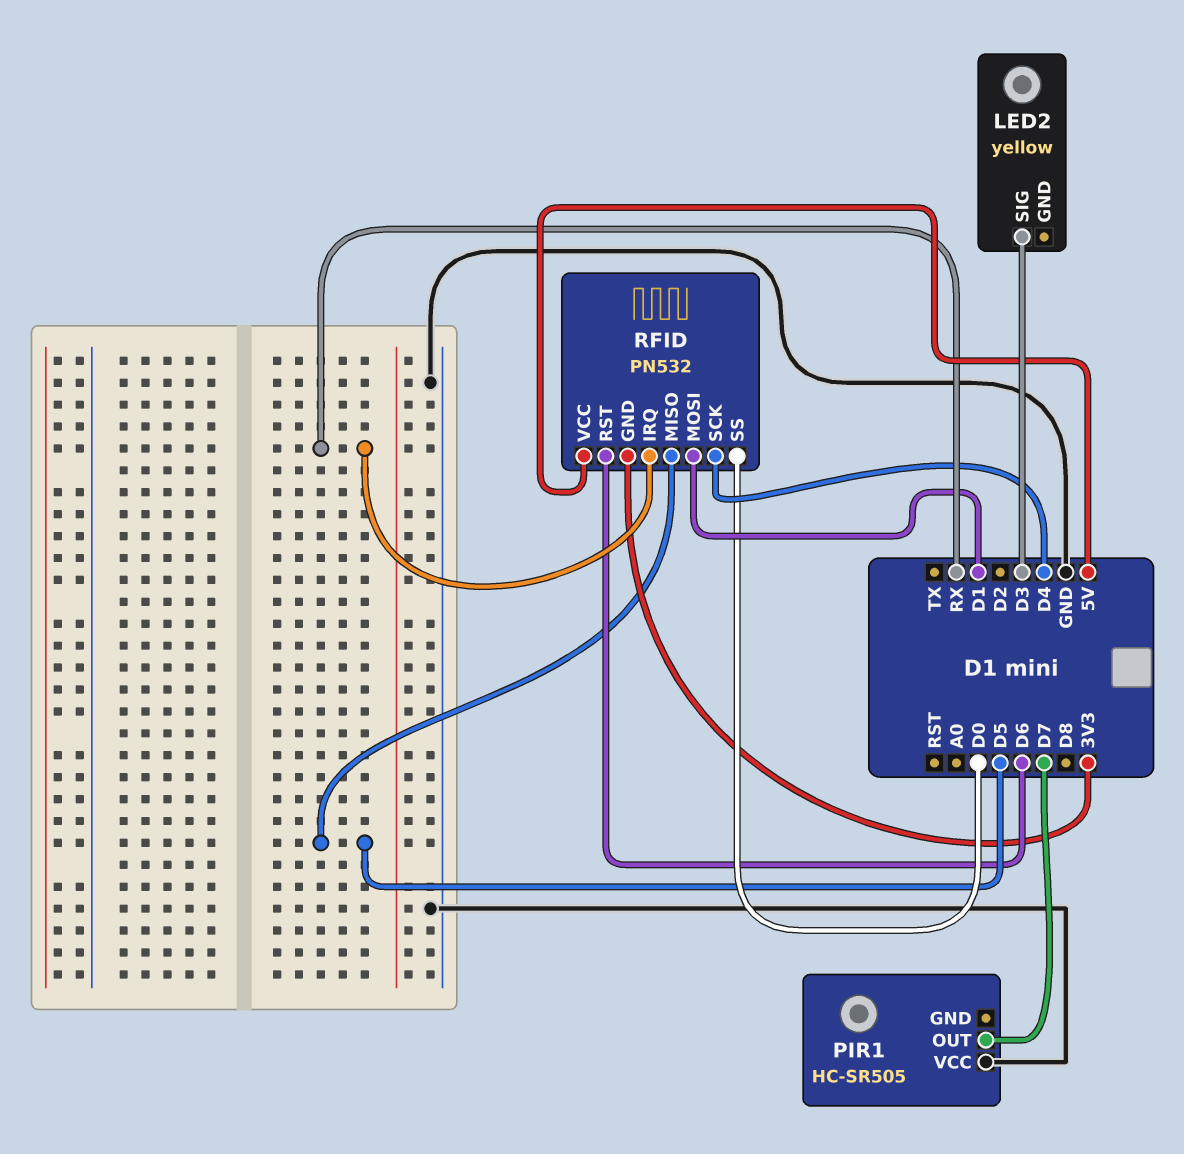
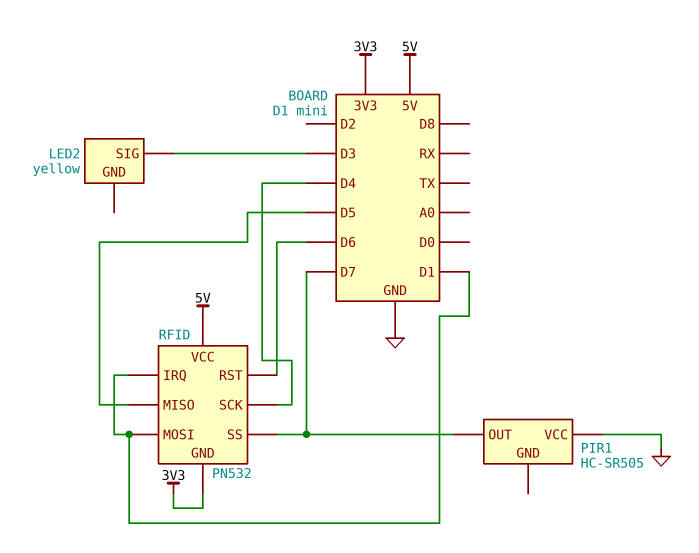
RFID pin IRQ: RX -> D1
RFID pin SS: D0 -> D7

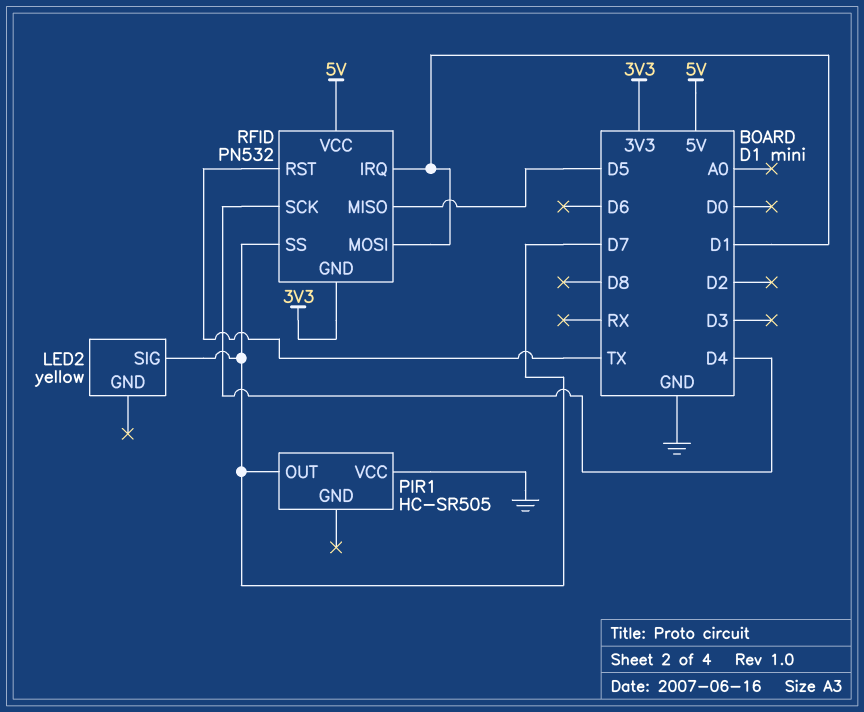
LED2 pin SIG: D3 -> D7
RFID pin RST: D6 -> TX

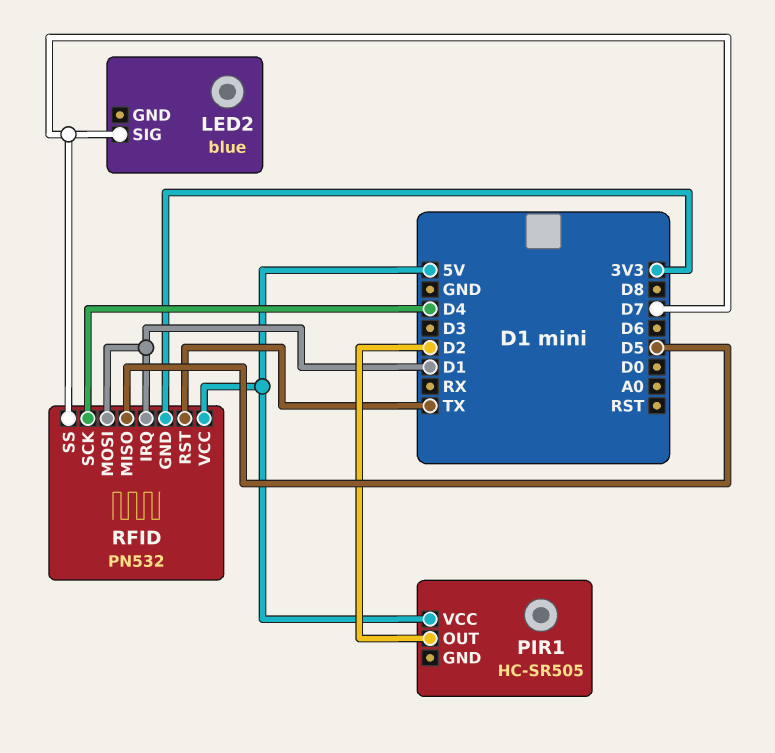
LED2: yellow -> blue
PIR1 pin OUT: D7 -> D2
PIR1 pin VCC: GND -> 5V

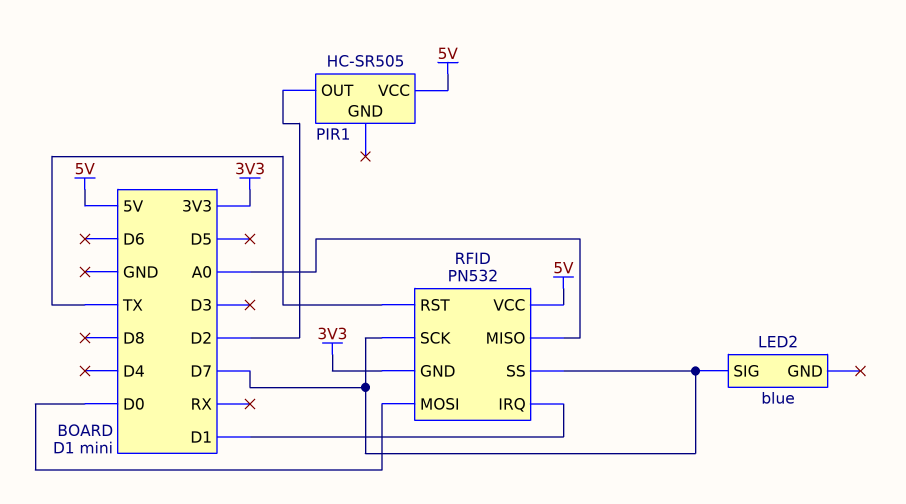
RFID pin MISO: D5 -> A0
RFID pin MOSI: D1 -> D0
RFID pin SCK: D4 -> D7

